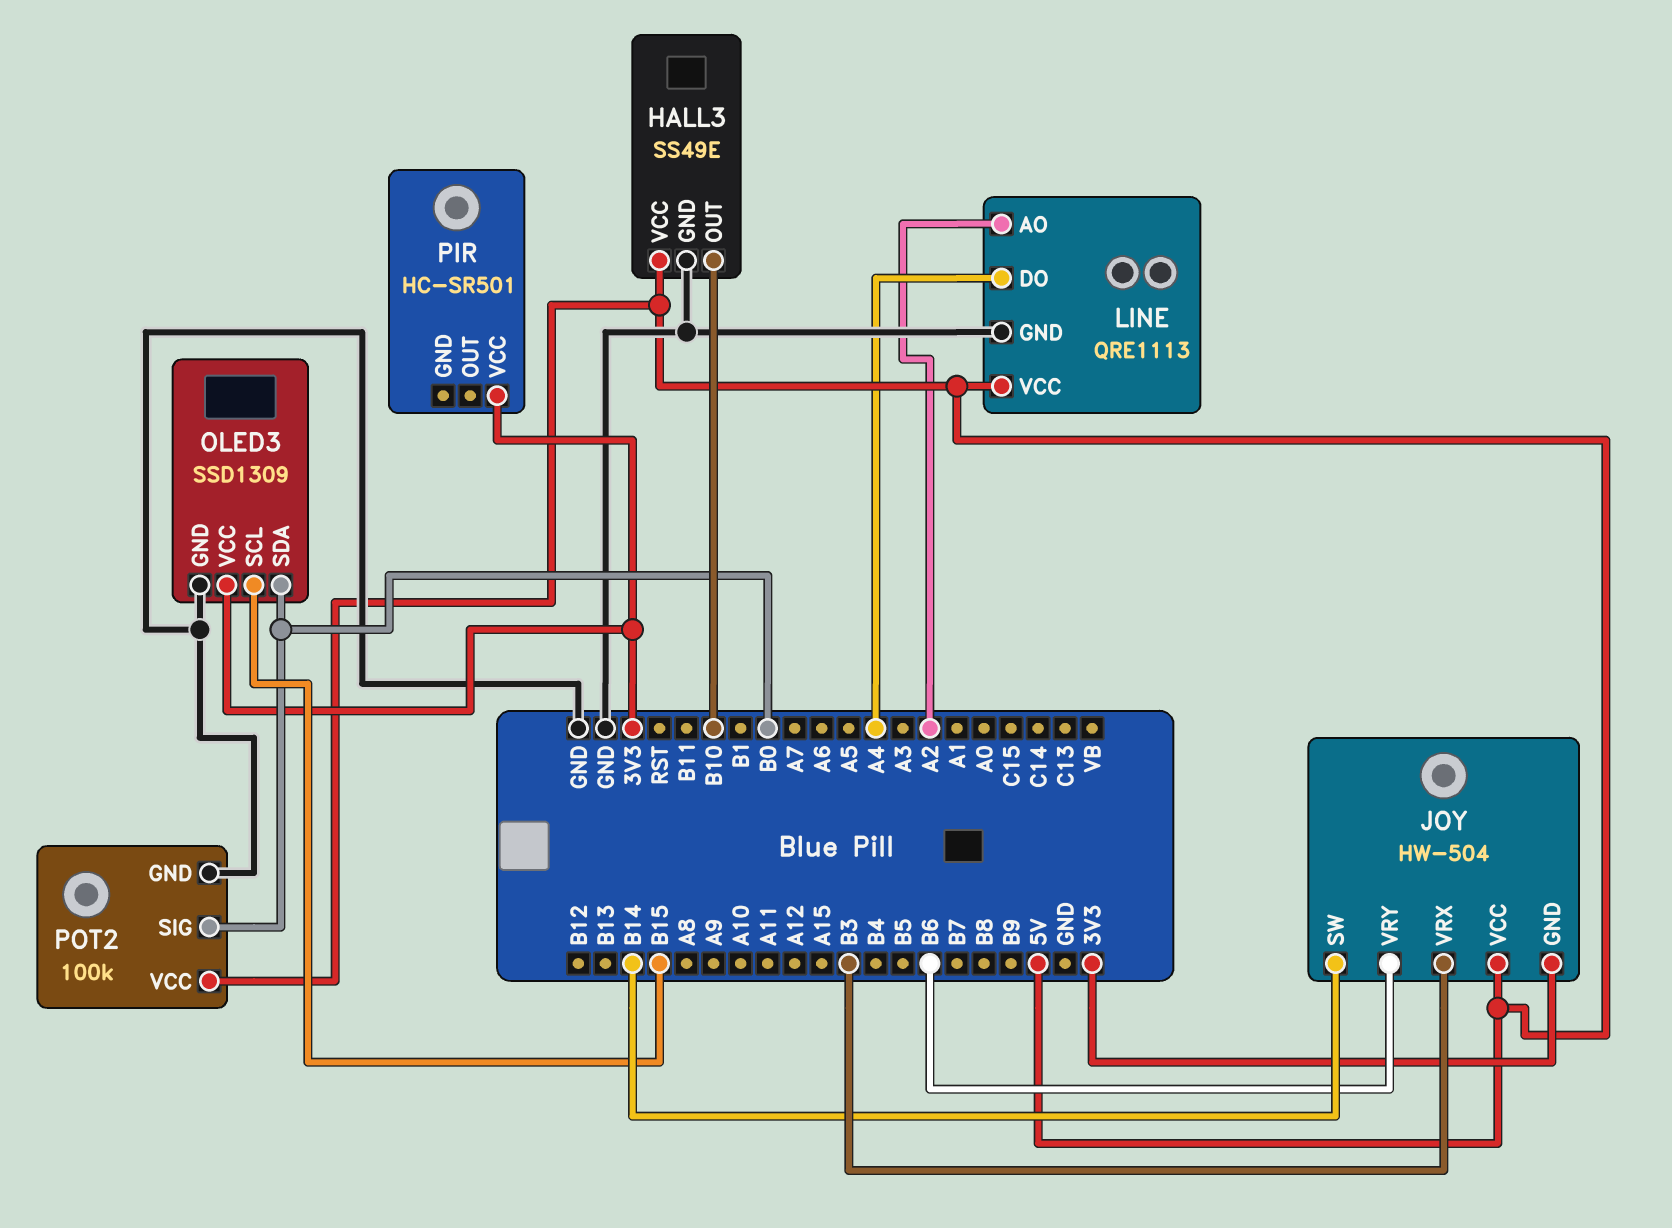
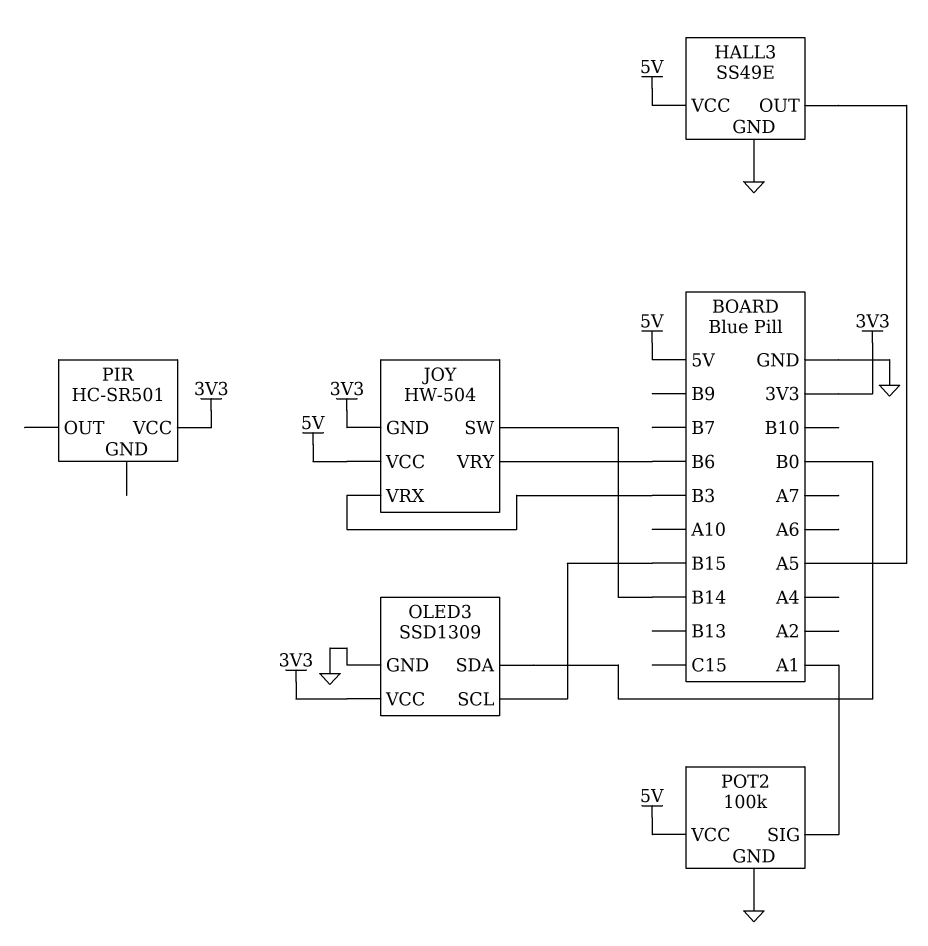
HALL3 pin OUT: B10 -> A5
LINE: QRE1113 -> none
LINE pin AO: A2 -> none
LINE pin DO: A4 -> none
LINE pin GND: GND -> none
LINE pin VCC: 5V -> none
POT2 pin SIG: B0 -> A1

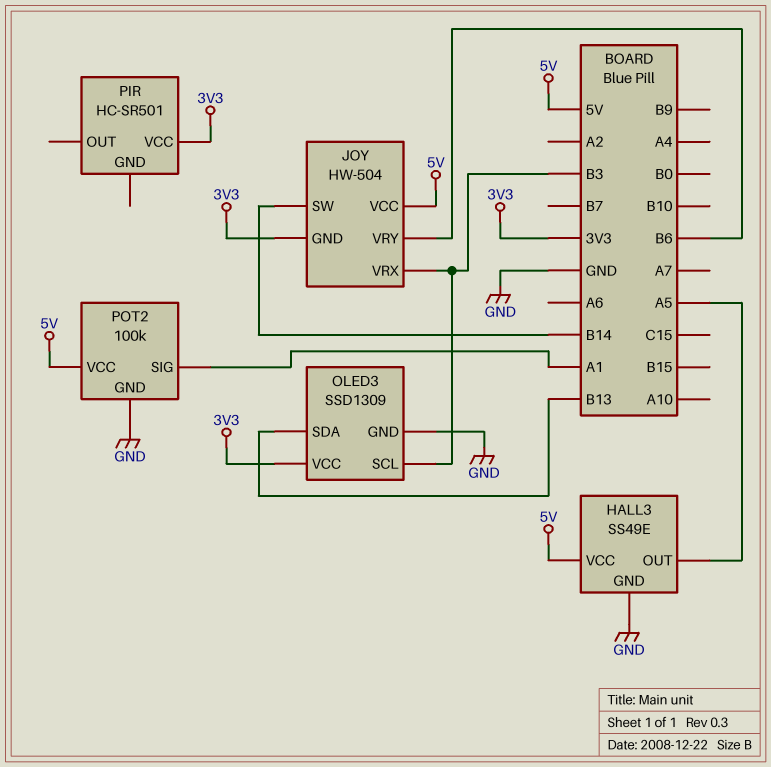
OLED3 pin SCL: B15 -> B3
OLED3 pin SDA: B0 -> B13

